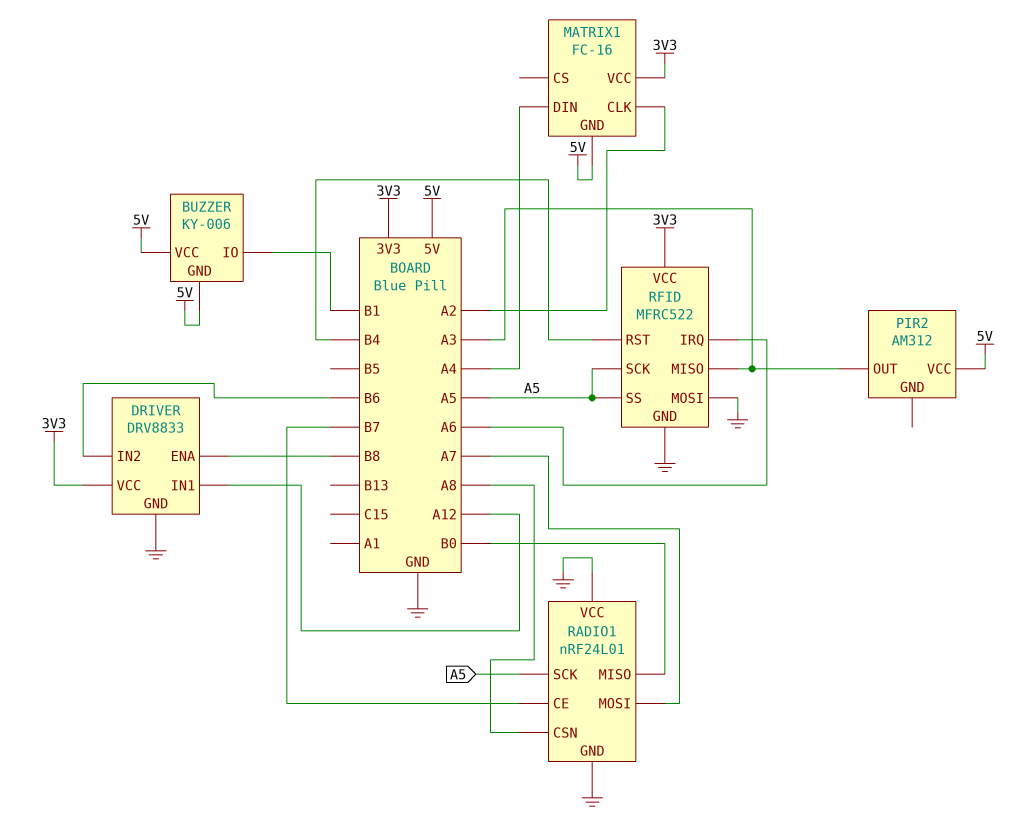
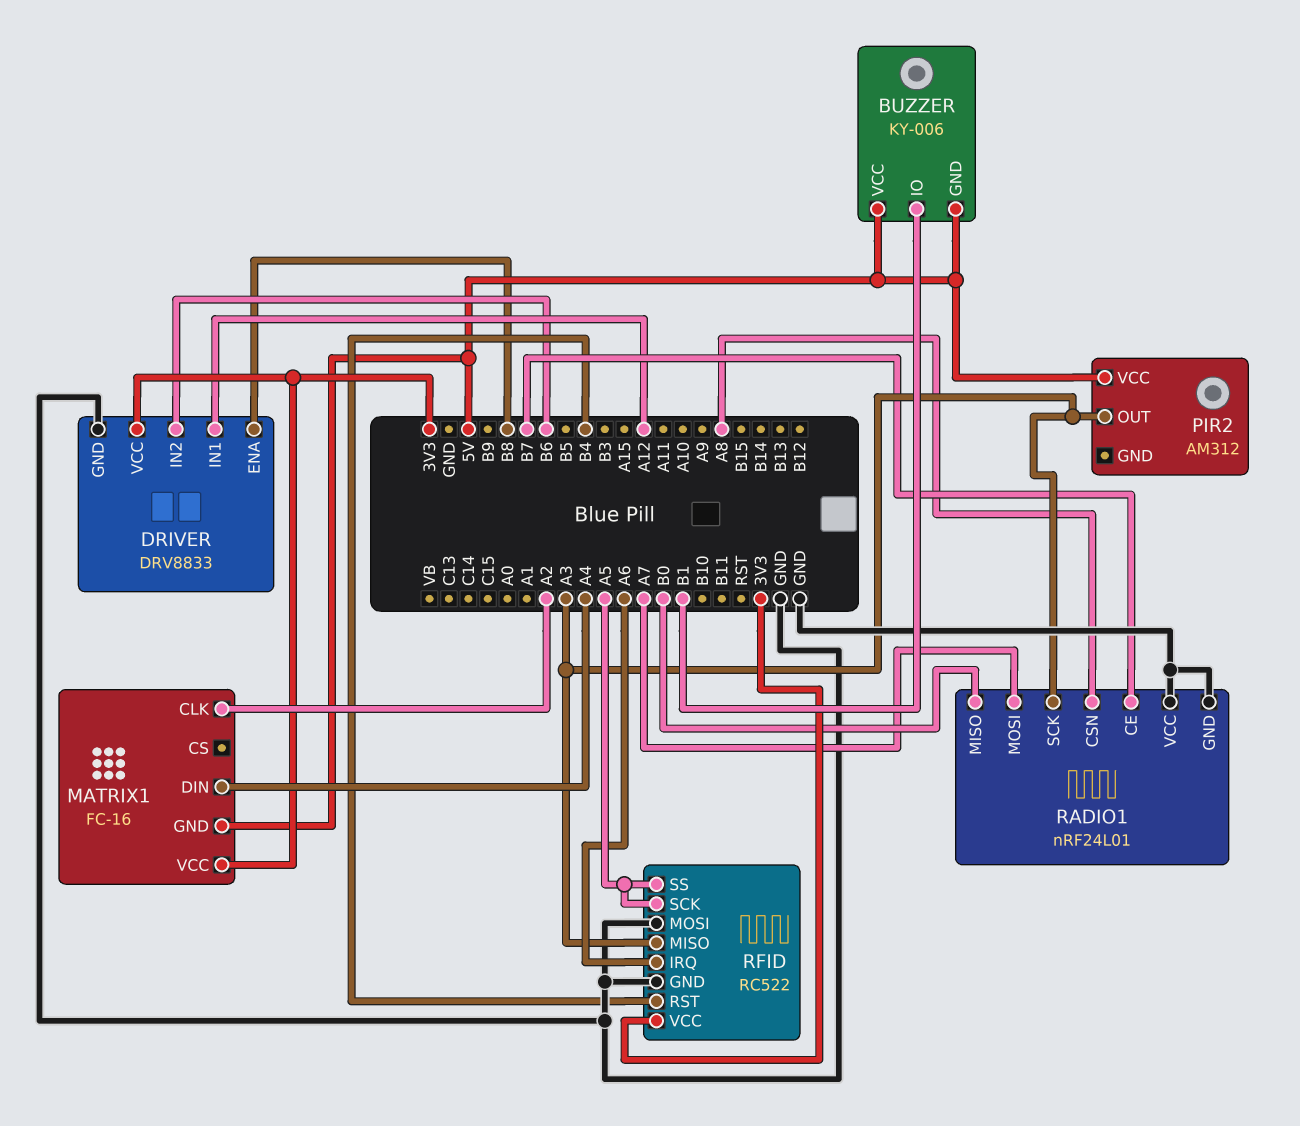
RADIO1 pin SCK: A5 -> A3
RFID: MFRC522 -> RC522

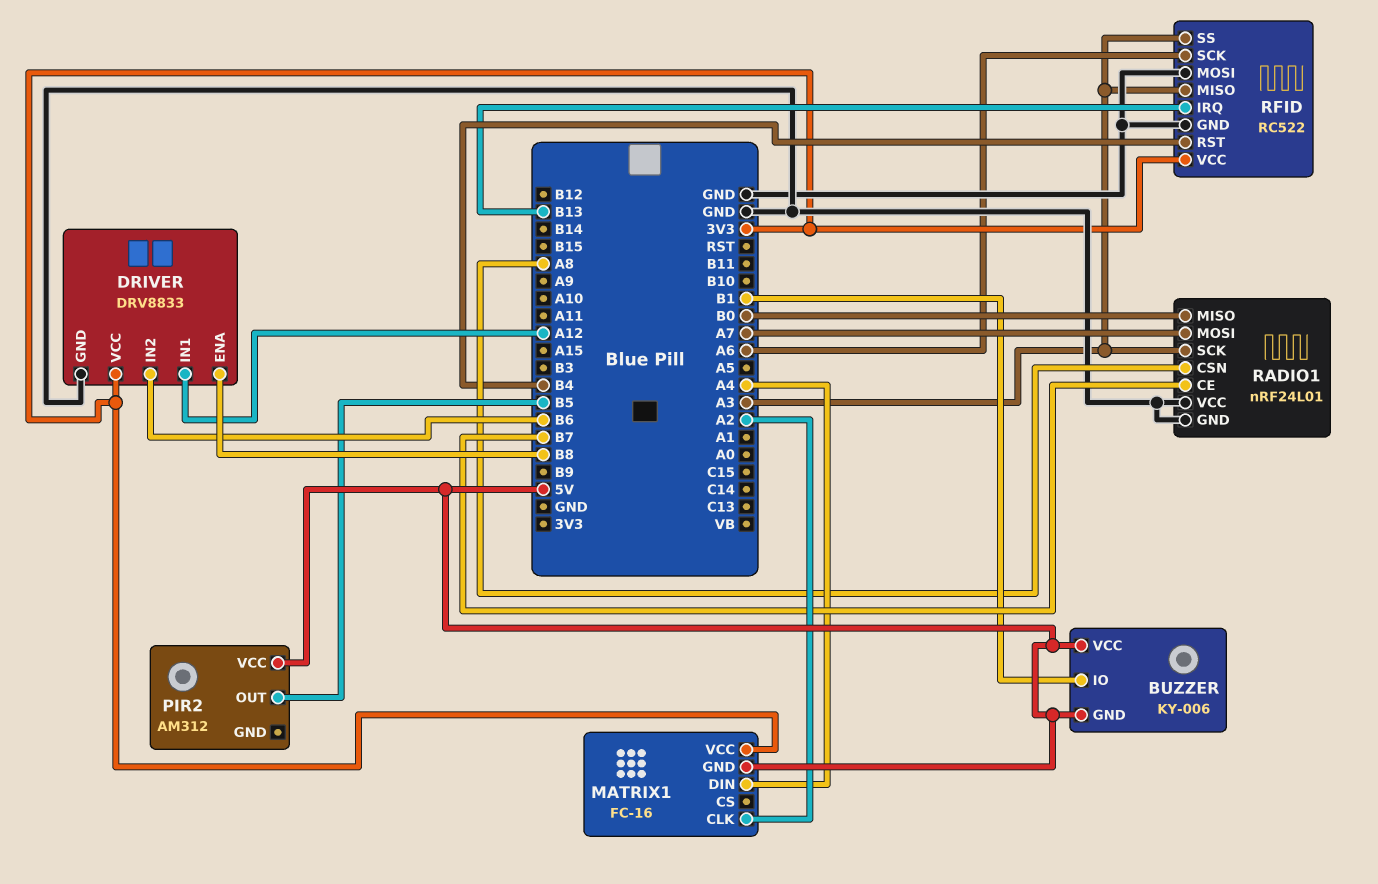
PIR2 pin OUT: A3 -> B5
RFID pin IRQ: A6 -> B13
RFID pin SCK: A5 -> A6
RFID pin SS: A5 -> A3

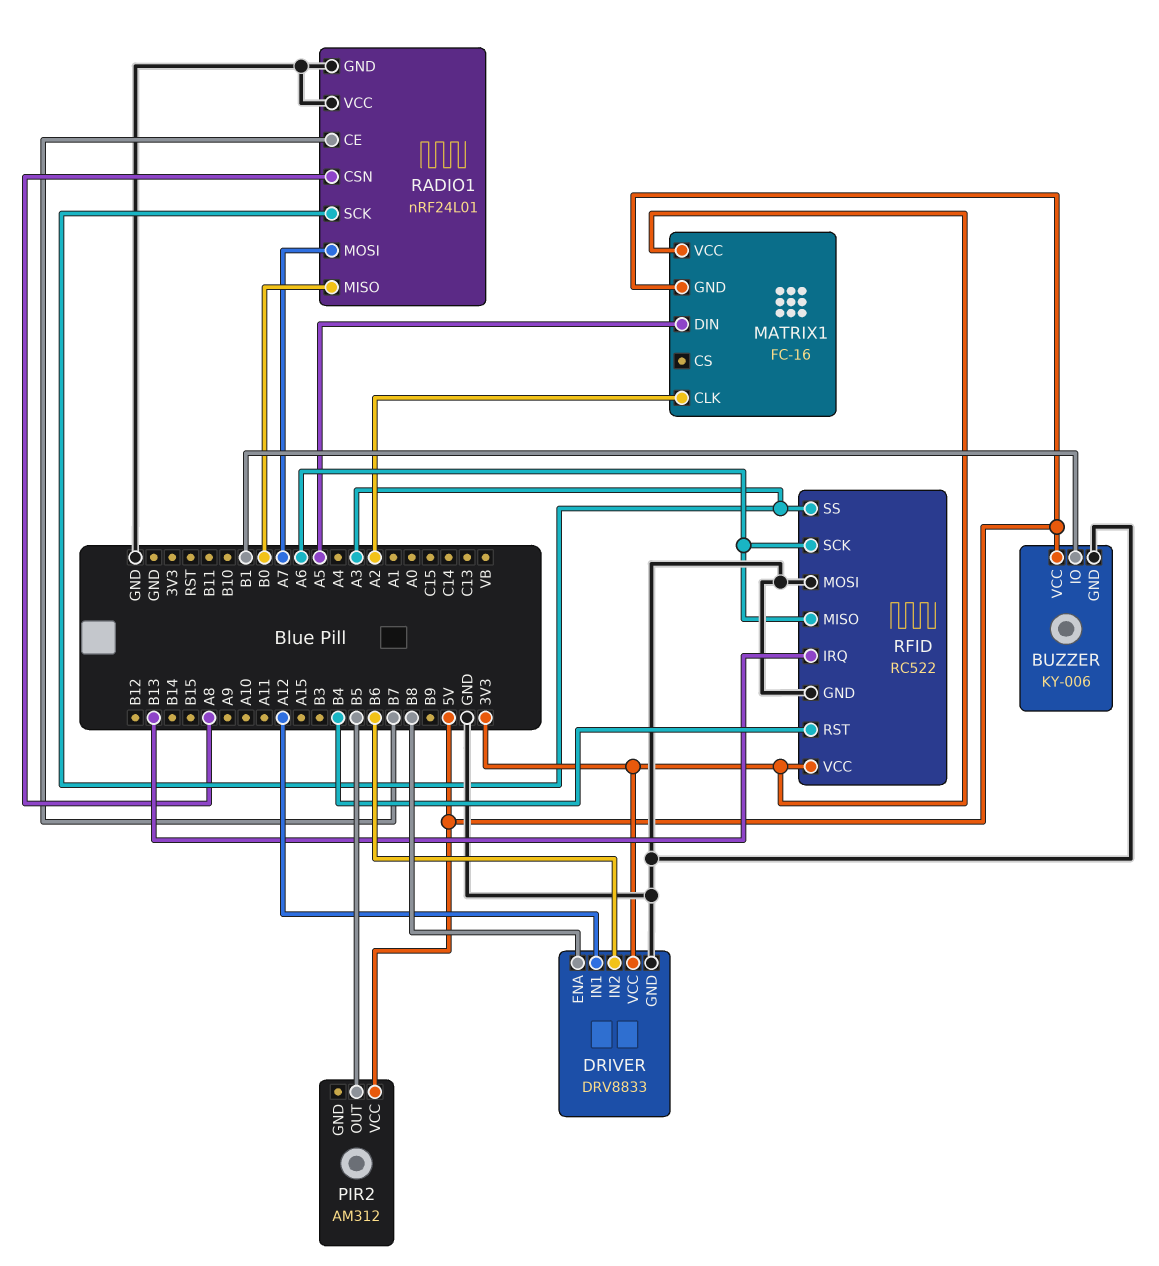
BUZZER pin GND: 5V -> GND
MATRIX1 pin DIN: A4 -> A5
RFID pin MISO: A3 -> A6

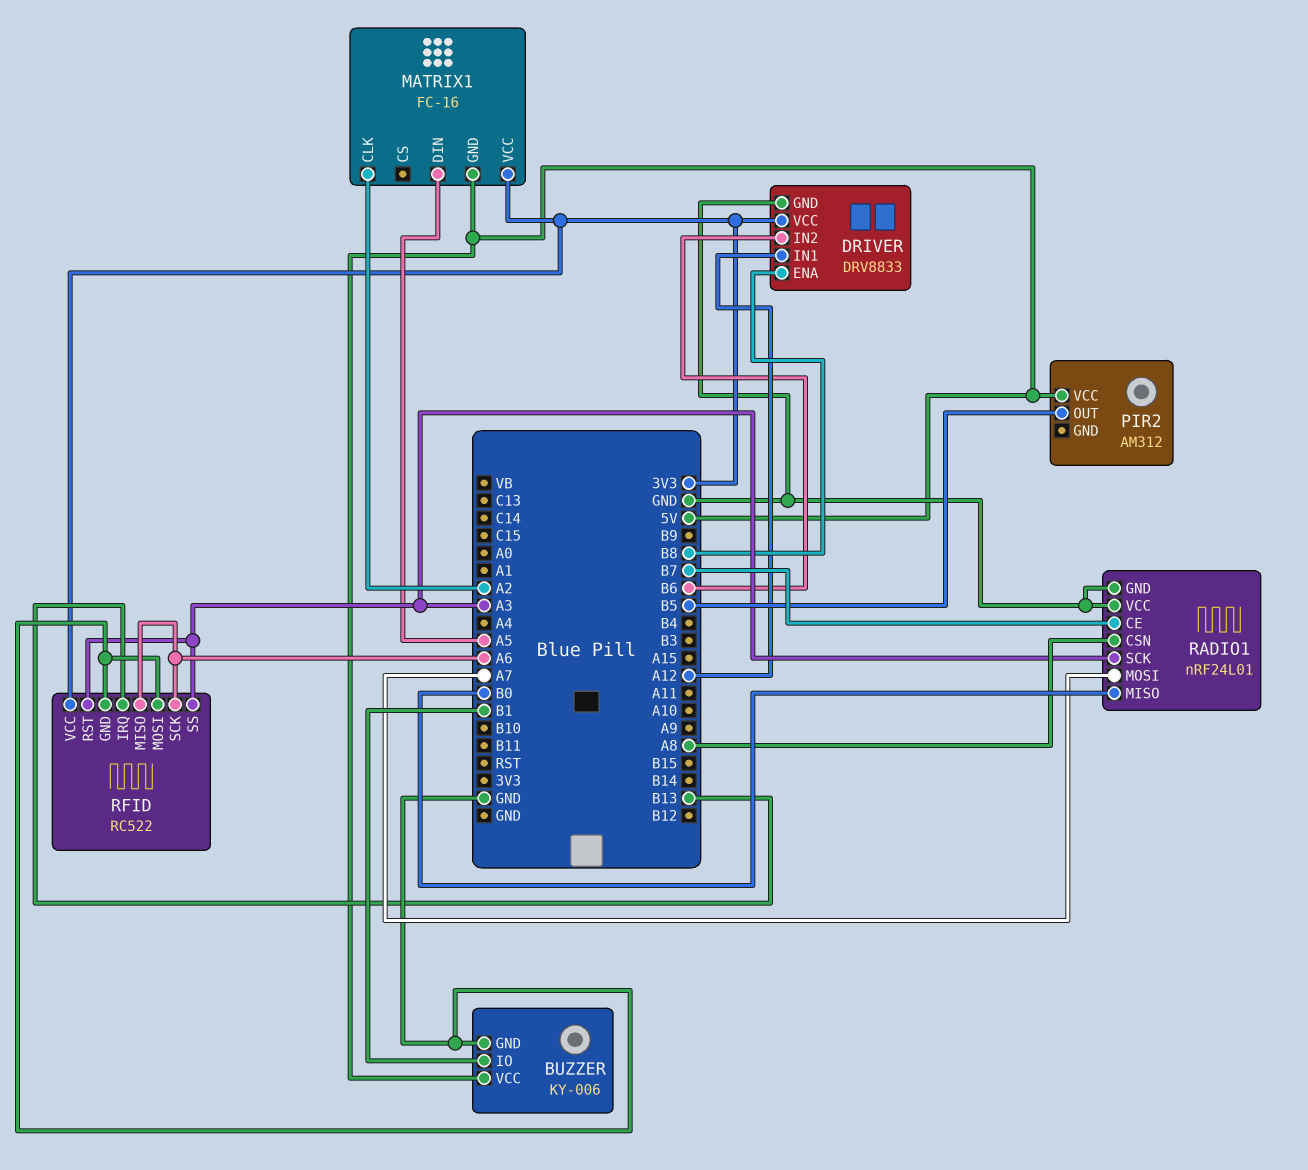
RFID pin RST: B4 -> A3

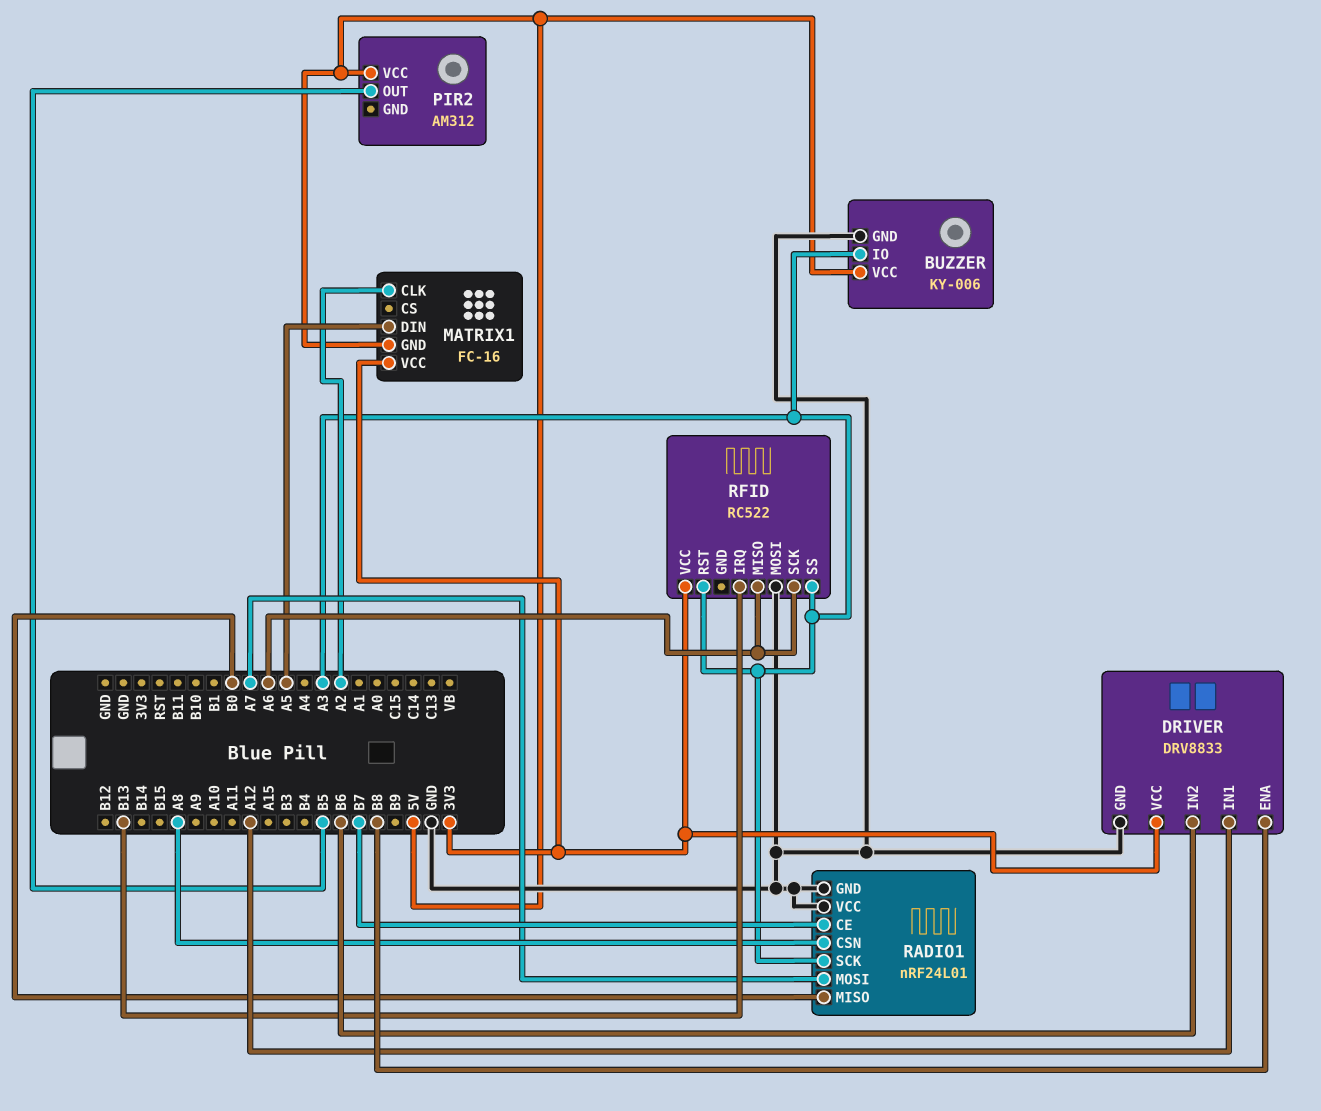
BUZZER pin IO: B1 -> A3
RFID pin GND: GND -> none

